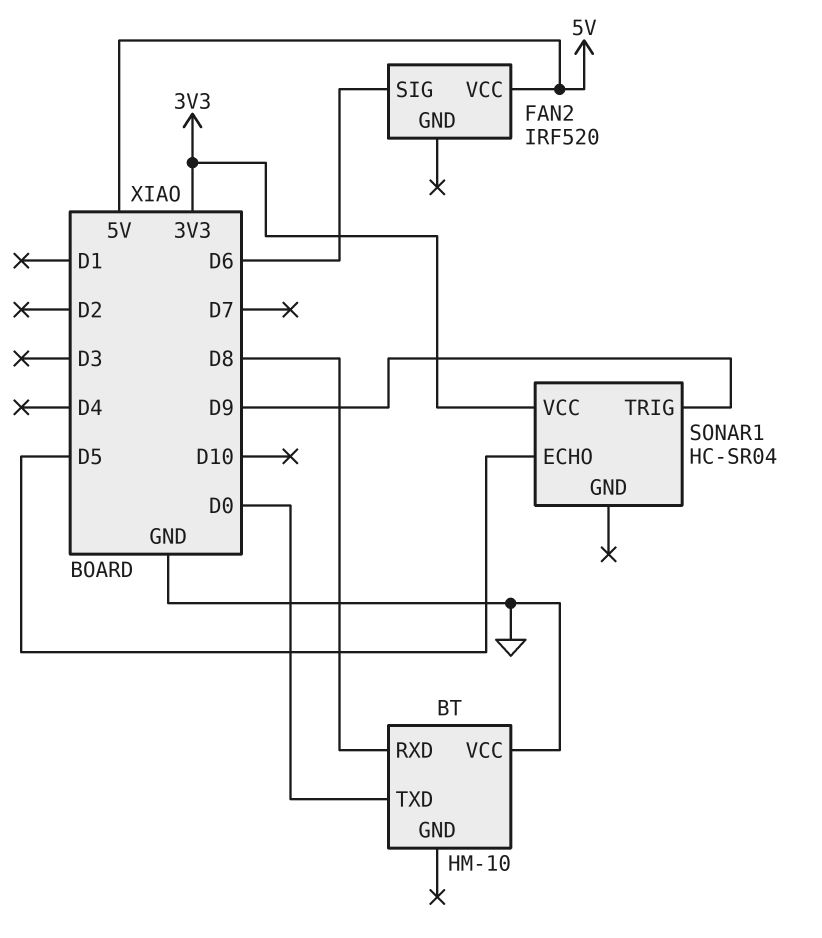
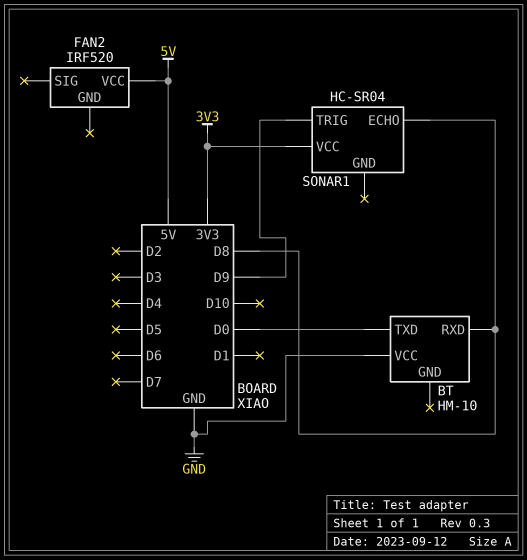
FAN2 pin SIG: D6 -> none
SONAR1 pin ECHO: D5 -> D8

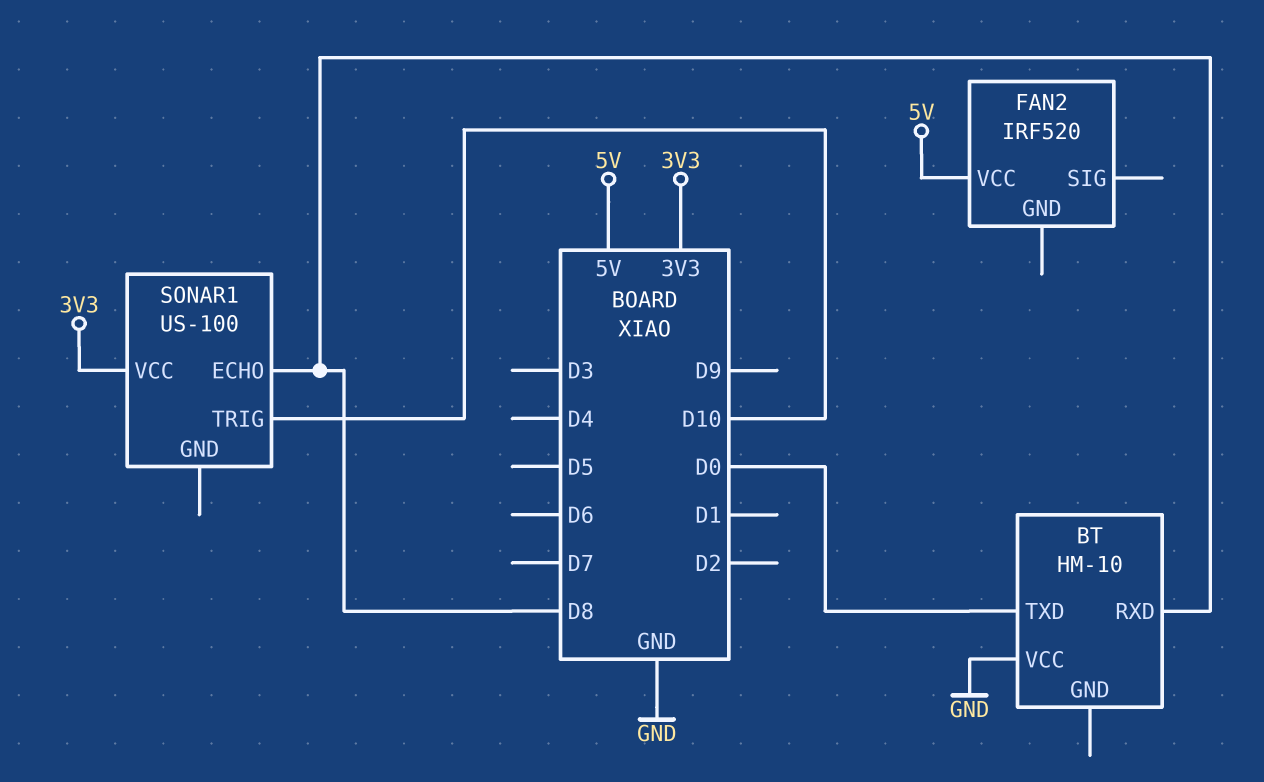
SONAR1: HC-SR04 -> US-100
SONAR1 pin TRIG: D9 -> D10

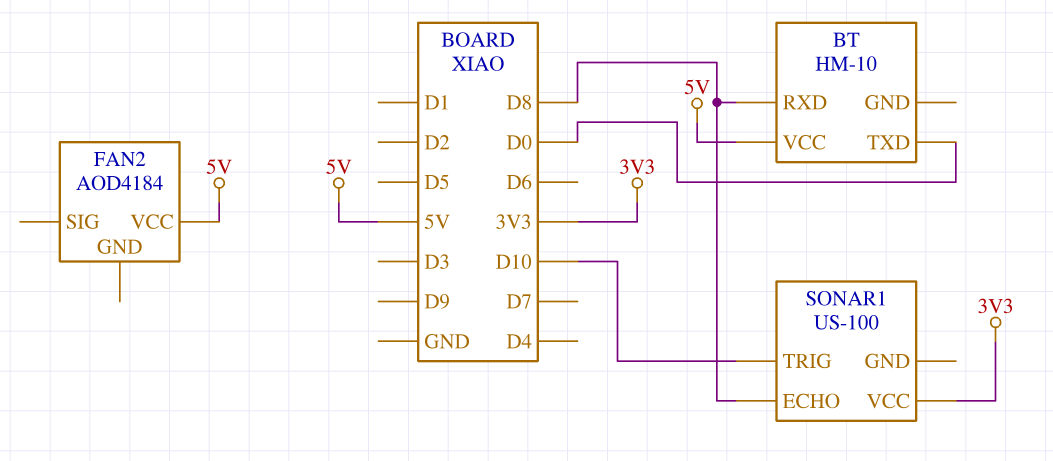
BT pin VCC: GND -> 5V
FAN2: IRF520 -> AOD4184

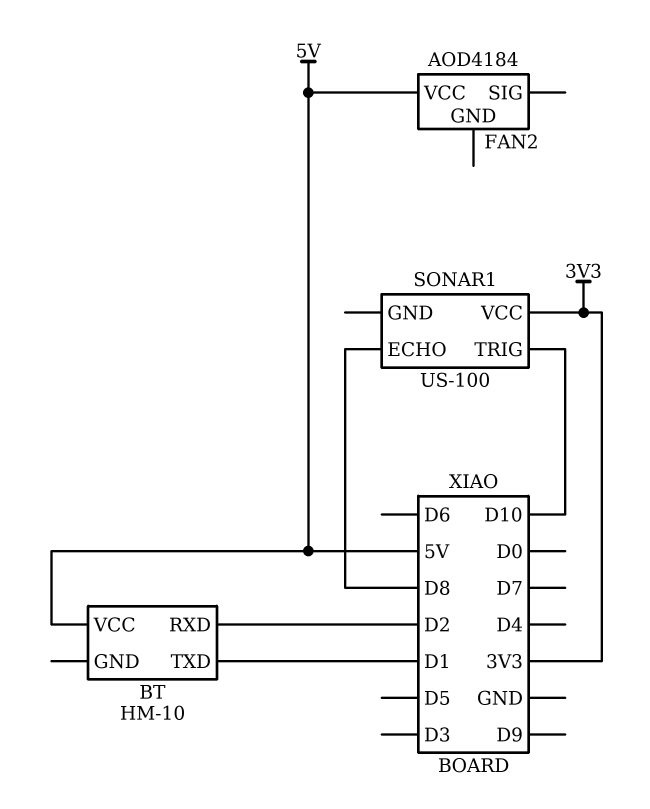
BT pin RXD: D8 -> D2
BT pin TXD: D0 -> D1

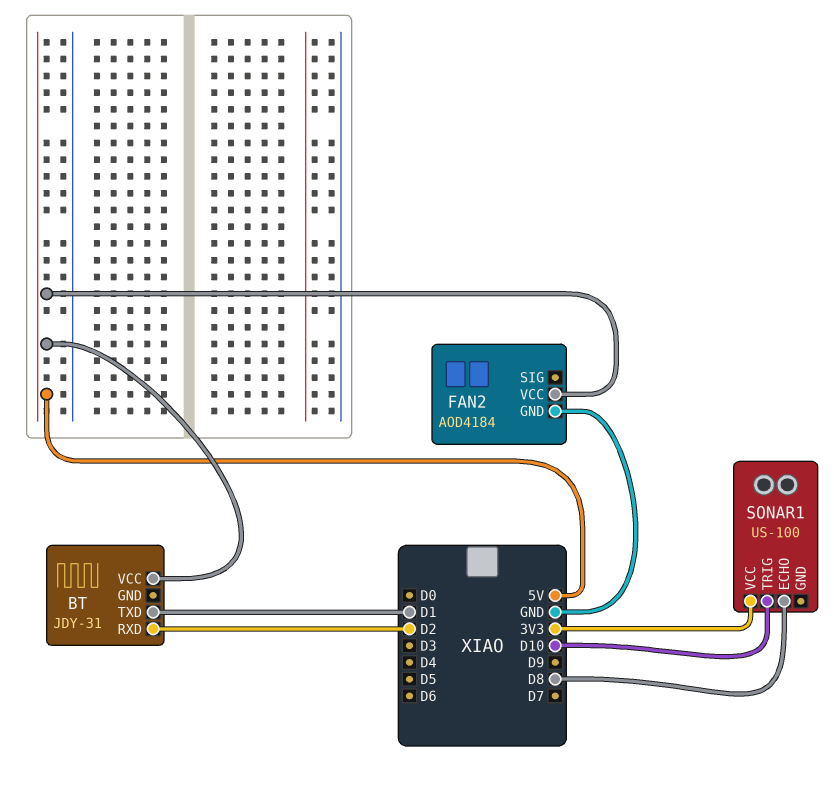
BT: HM-10 -> JDY-31
FAN2 pin GND: none -> GND

